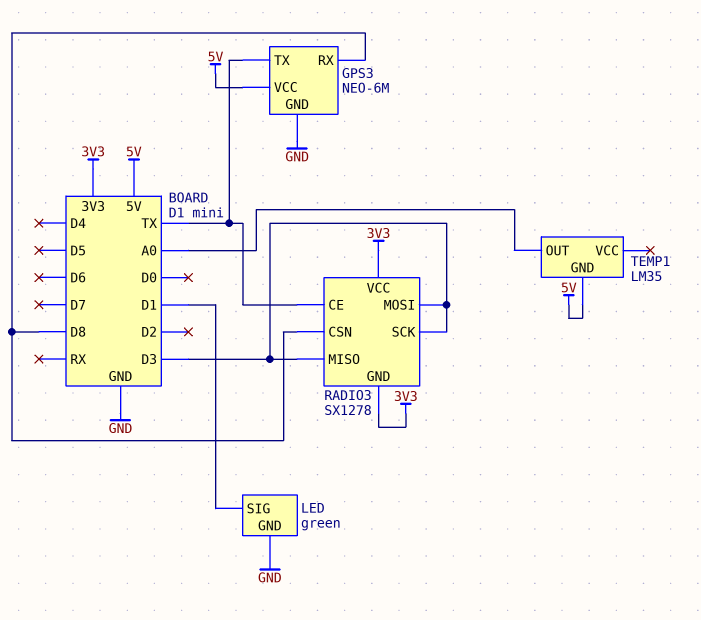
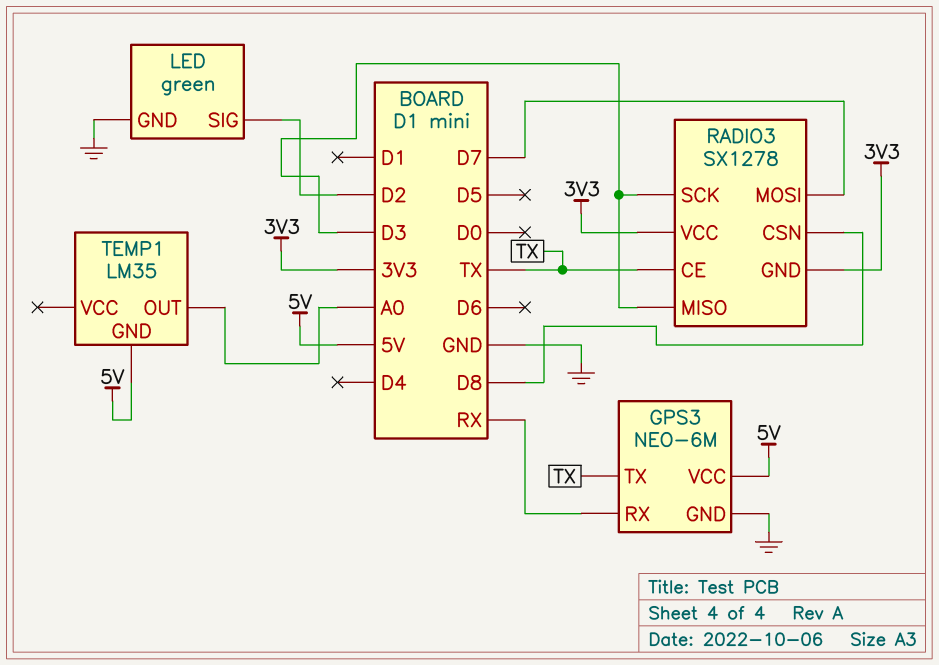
GPS3 pin RX: D8 -> RX
LED pin SIG: D1 -> D2
RADIO3 pin MOSI: D3 -> D7

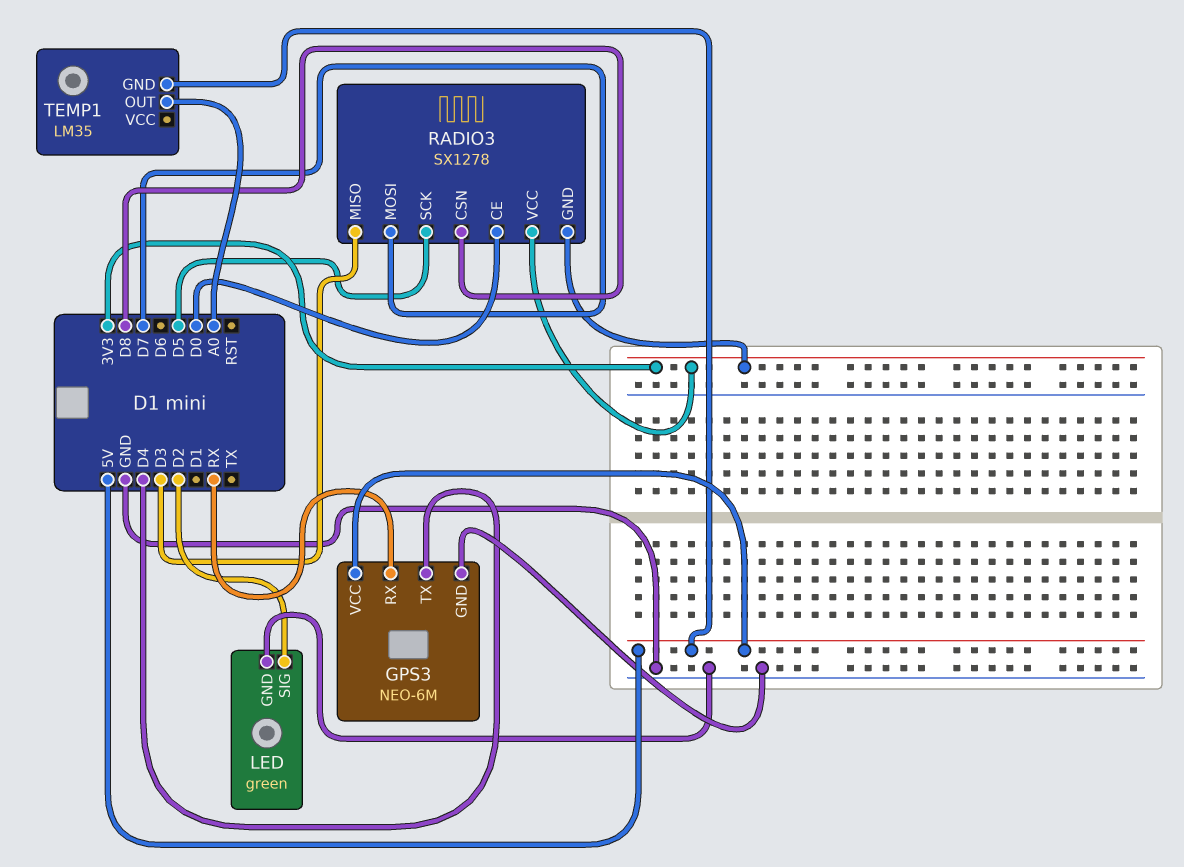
GPS3 pin TX: TX -> D4
RADIO3 pin CE: TX -> D0
RADIO3 pin SCK: D3 -> D5

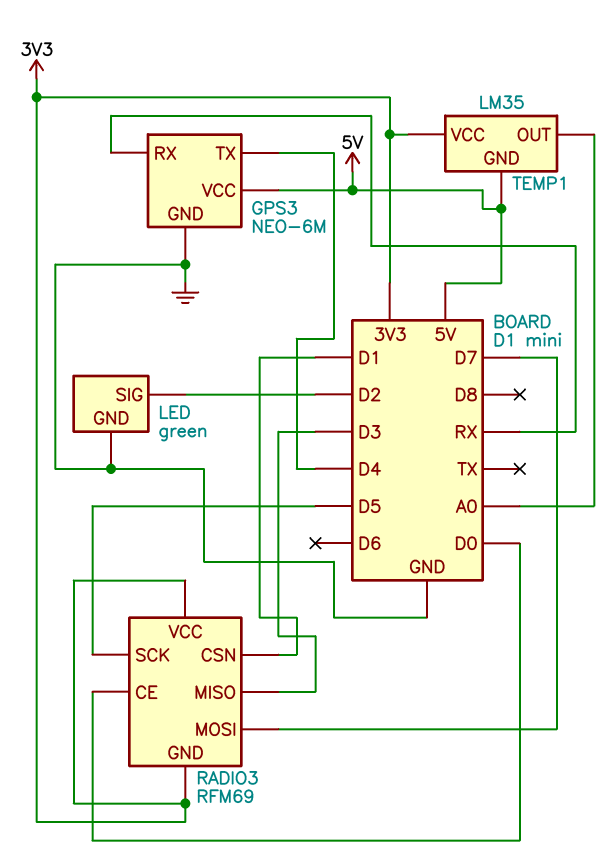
RADIO3: SX1278 -> RFM69
RADIO3 pin CSN: D8 -> D1
TEMP1 pin VCC: none -> 3V3

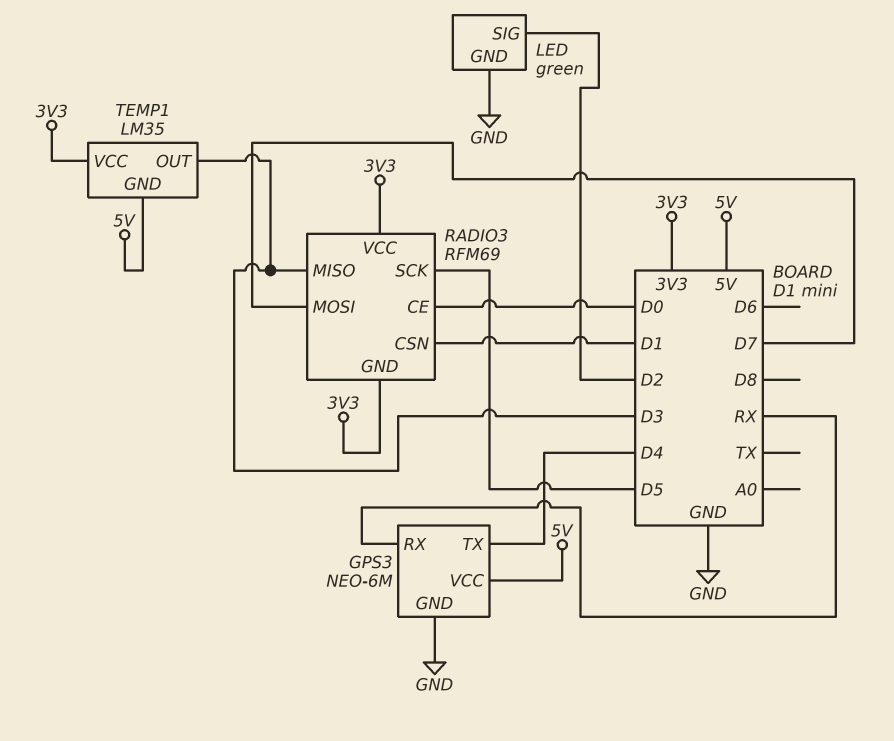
TEMP1 pin OUT: A0 -> D3

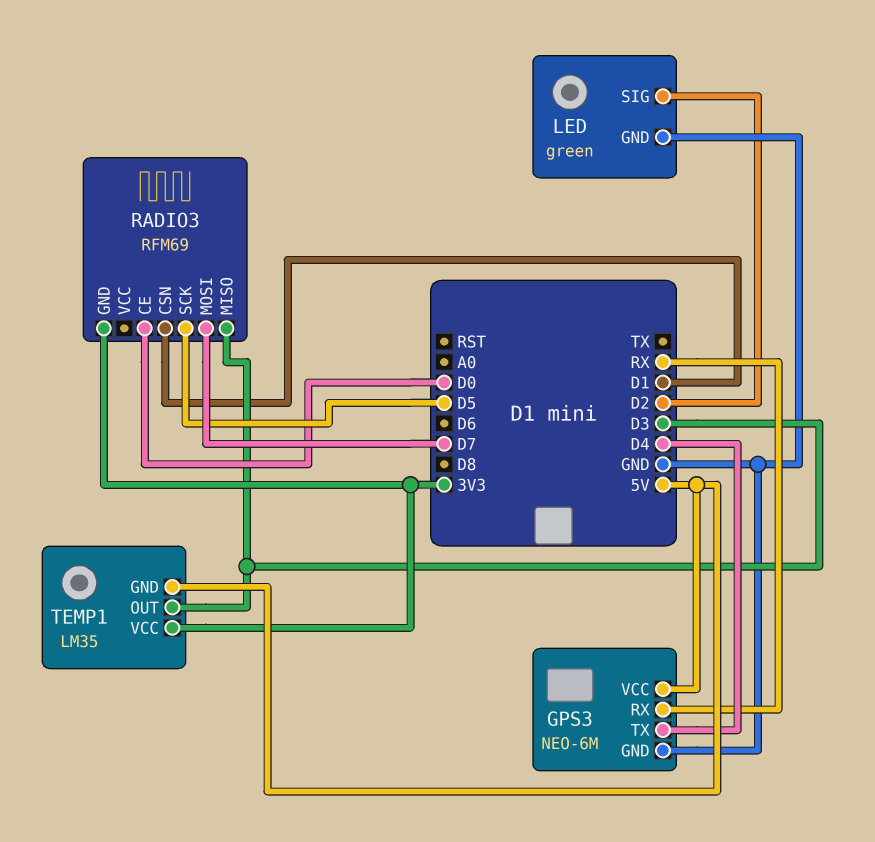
RADIO3 pin VCC: 3V3 -> none

